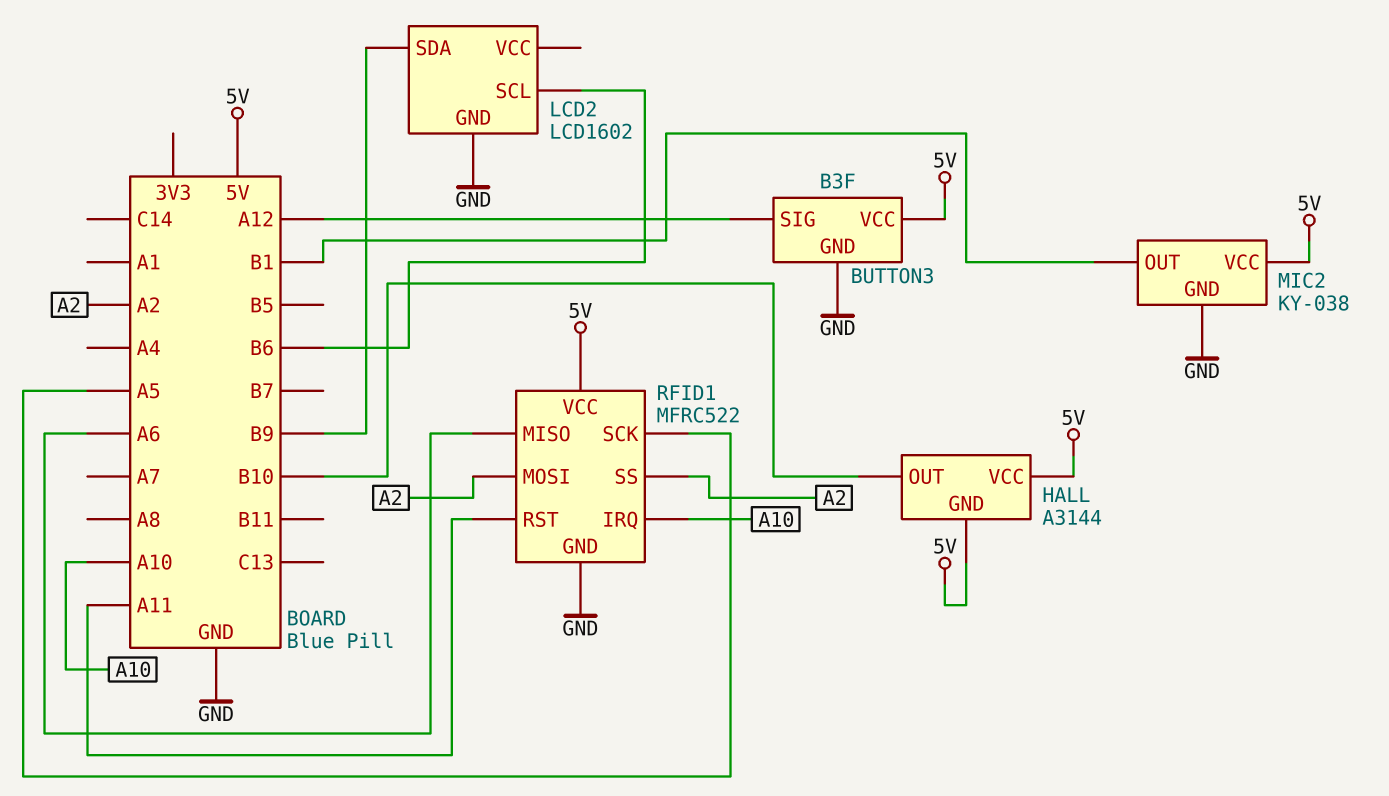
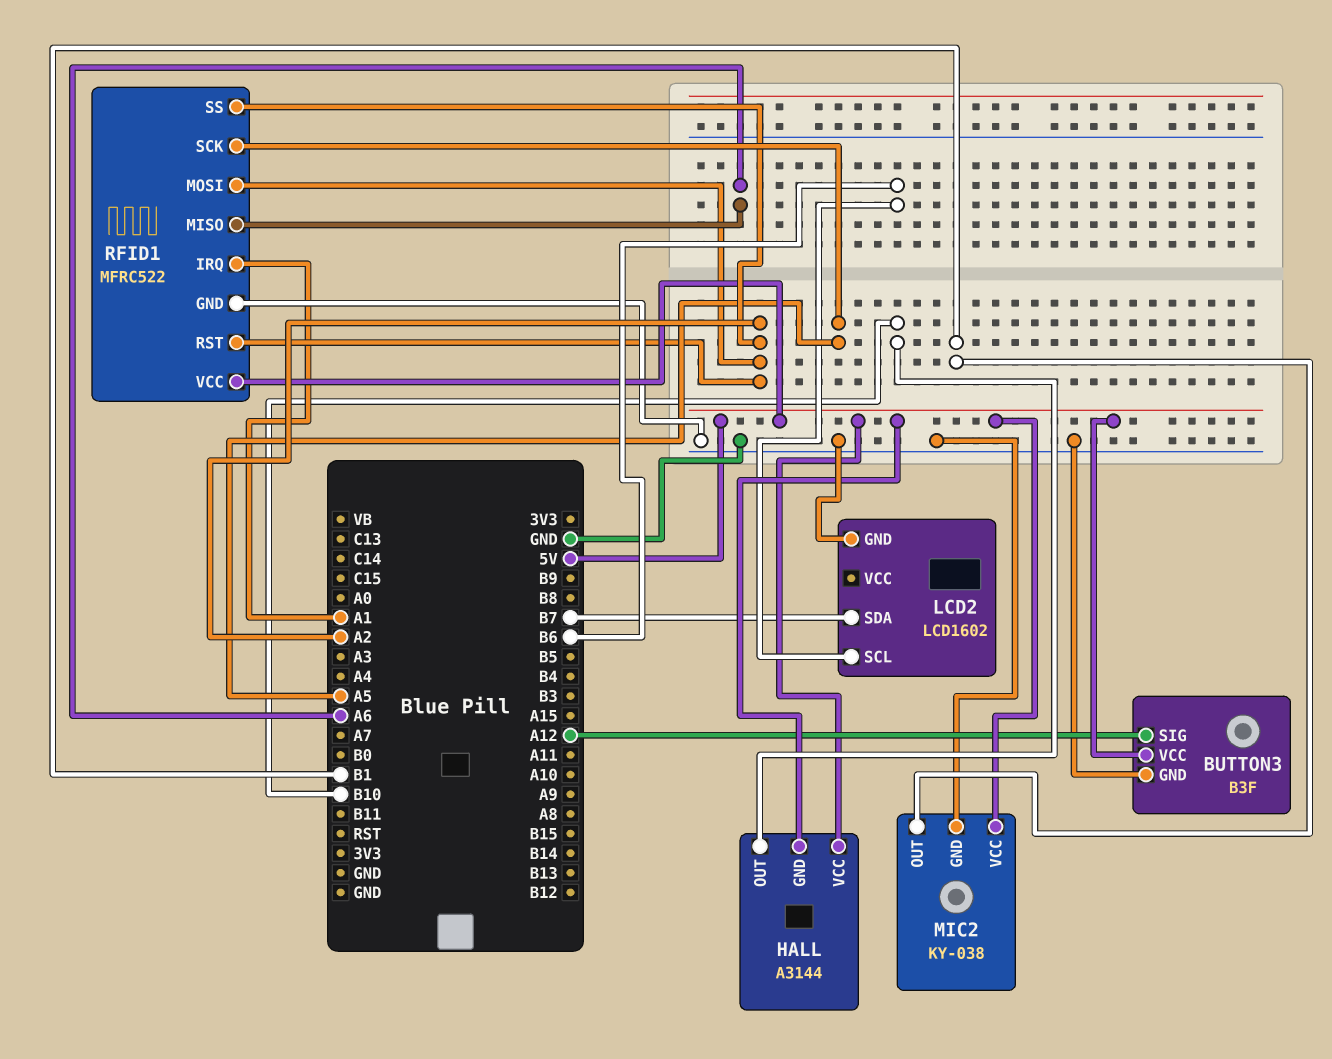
LCD2 pin SDA: B9 -> B7
RFID1 pin IRQ: A10 -> A1
RFID1 pin RST: A11 -> A2

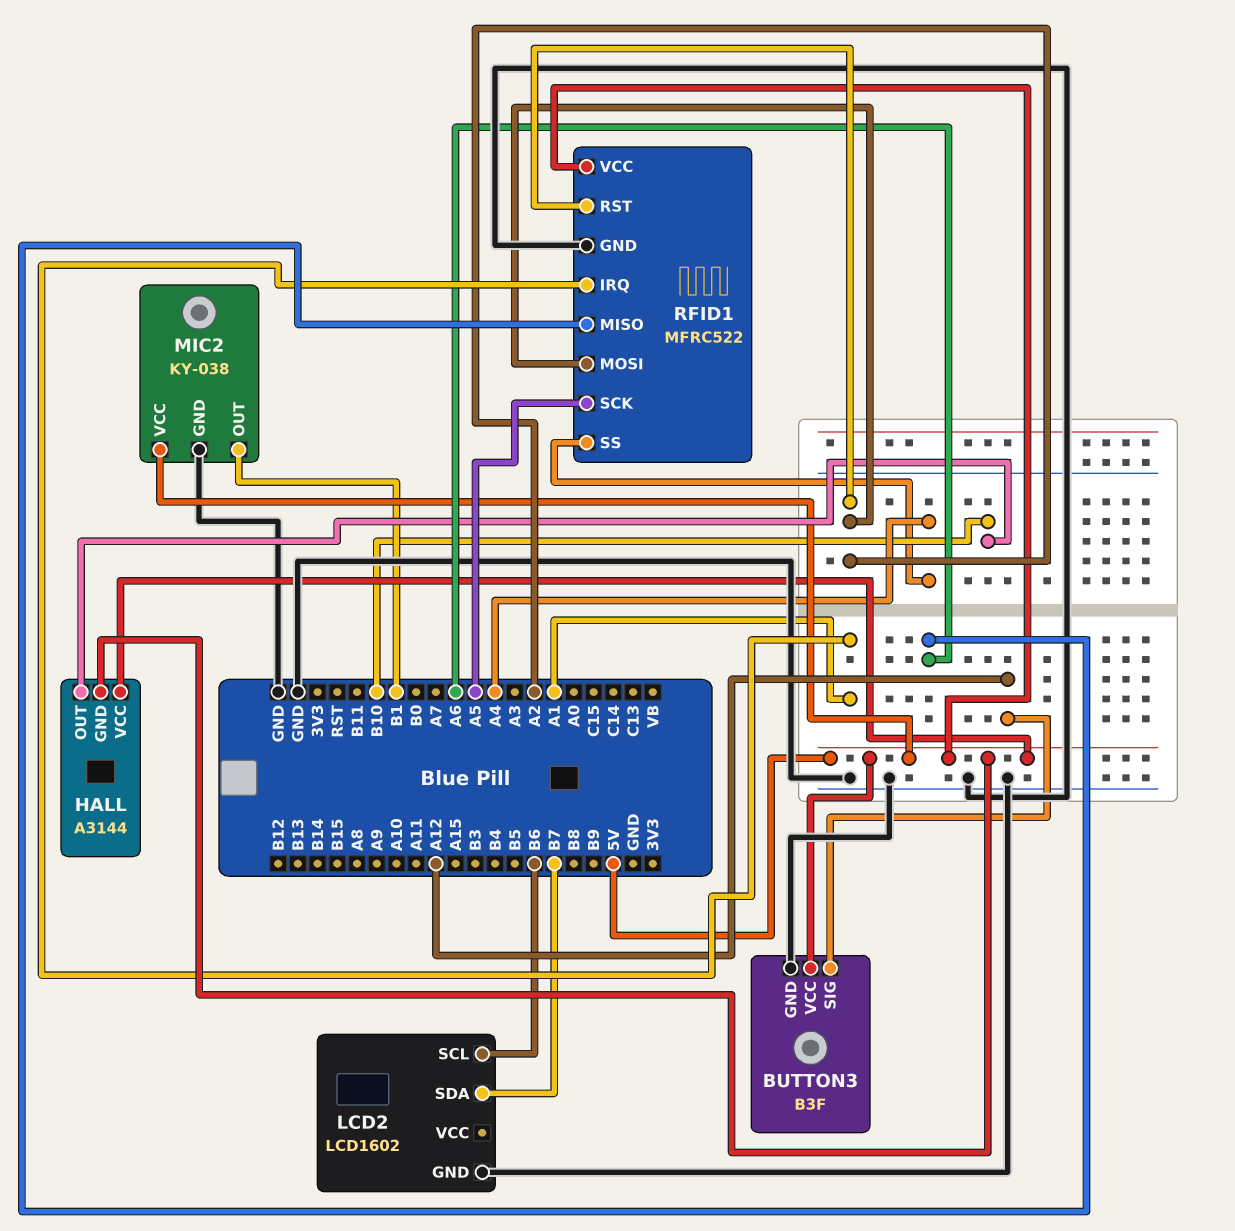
RFID1 pin SS: A2 -> A4

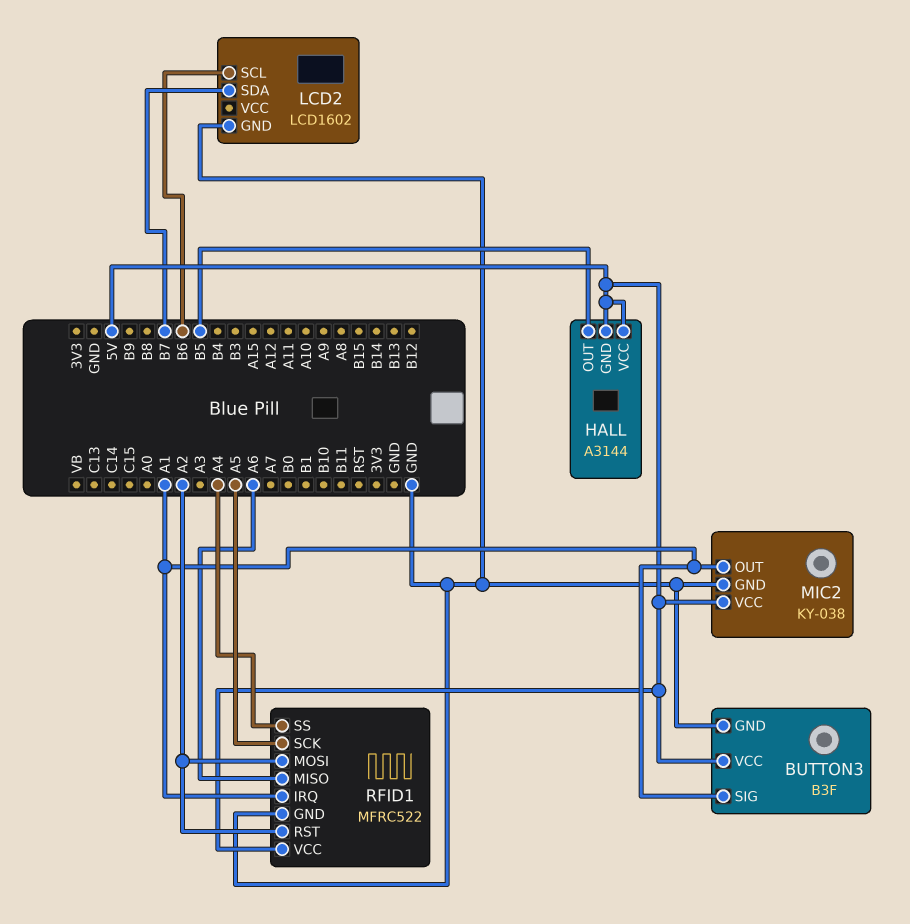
BUTTON3 pin SIG: A12 -> A1
HALL pin OUT: B10 -> B5
MIC2 pin OUT: B1 -> A1

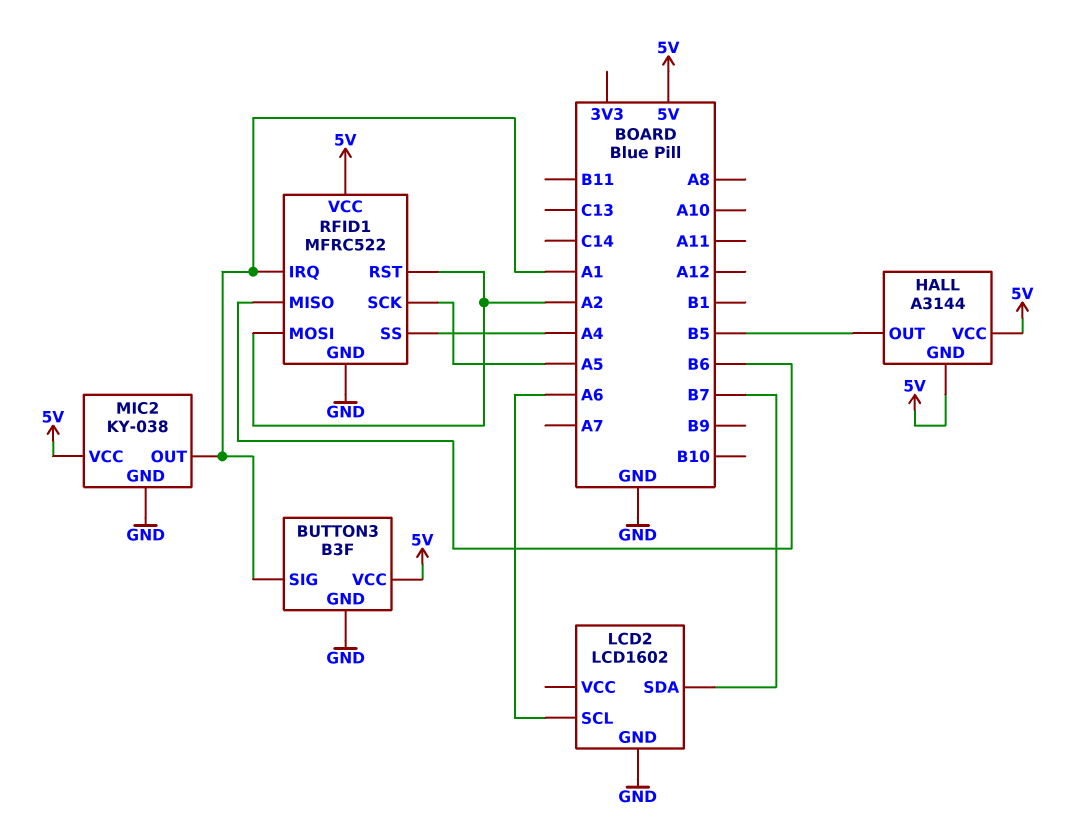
LCD2 pin SCL: B6 -> A6
RFID1 pin MISO: A6 -> B6

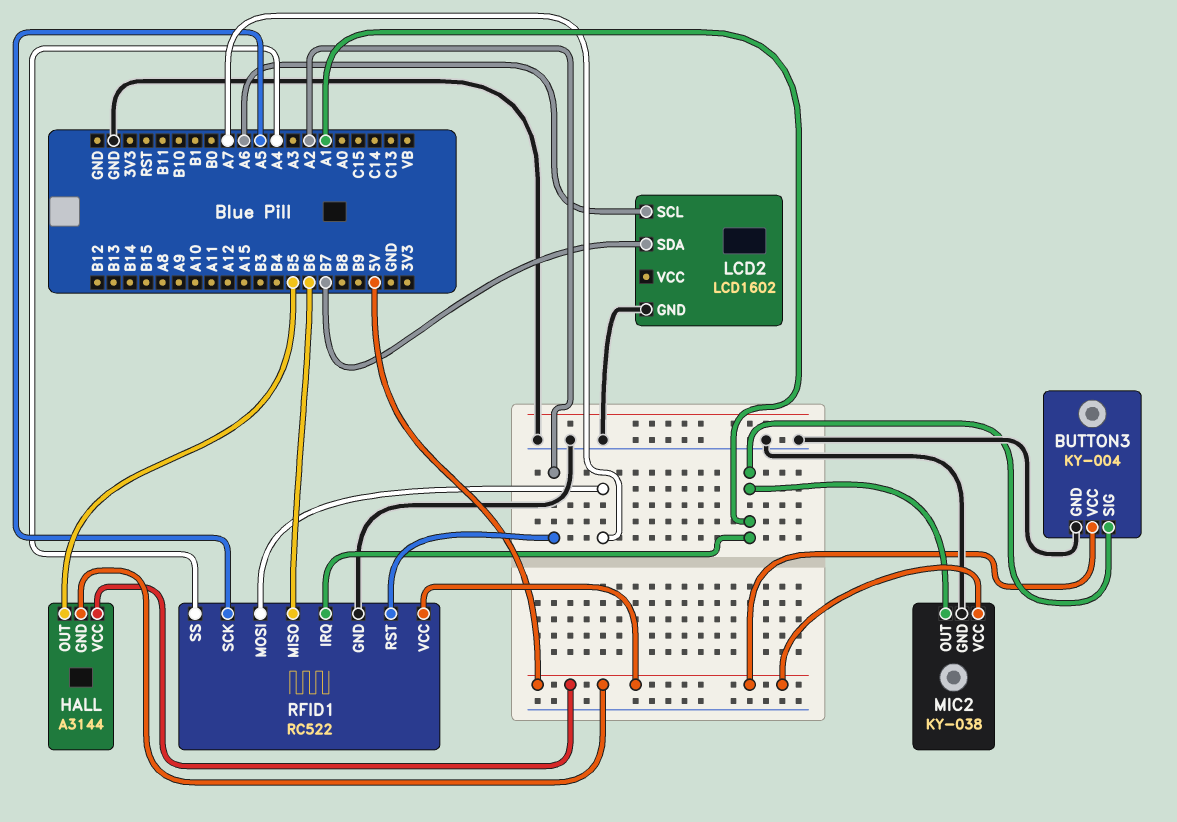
BUTTON3: B3F -> KY-004
RFID1: MFRC522 -> RC522
RFID1 pin MOSI: A2 -> A7

